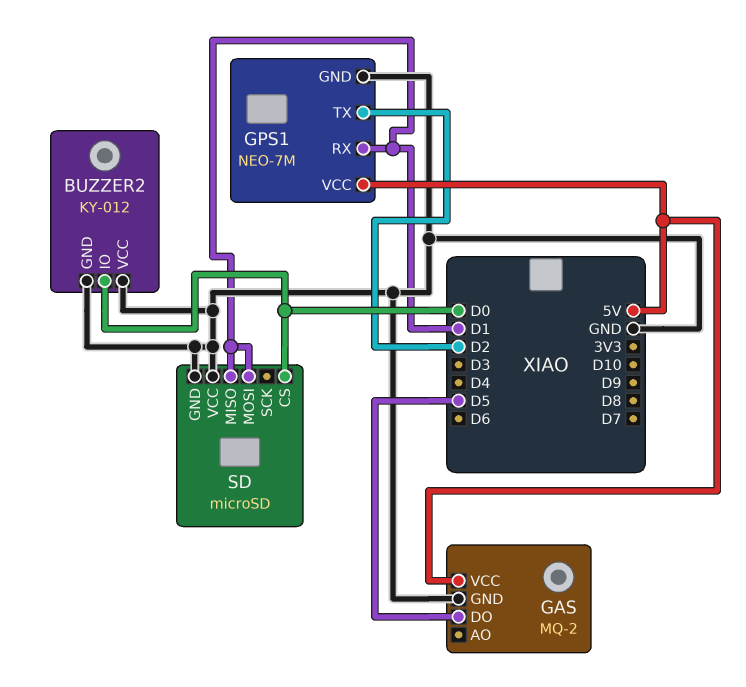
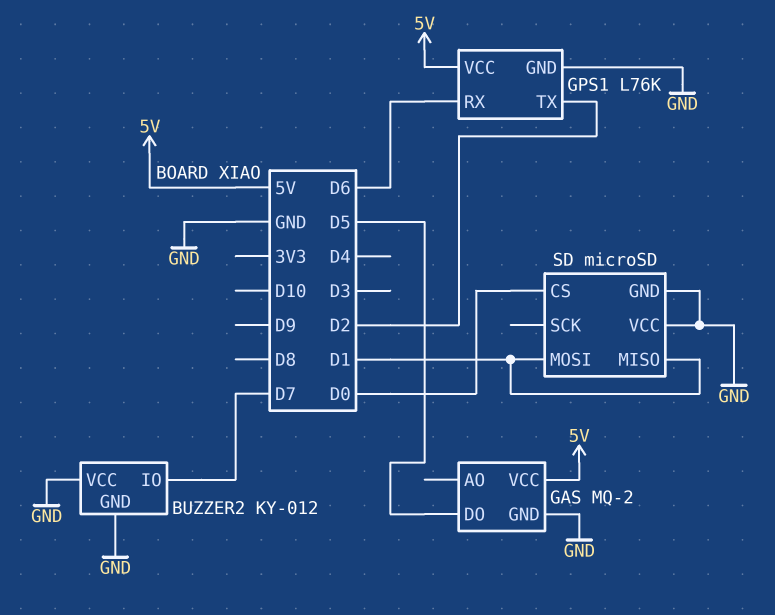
BUZZER2 pin IO: D0 -> D7
GPS1: NEO-7M -> L76K
GPS1 pin RX: D1 -> D6

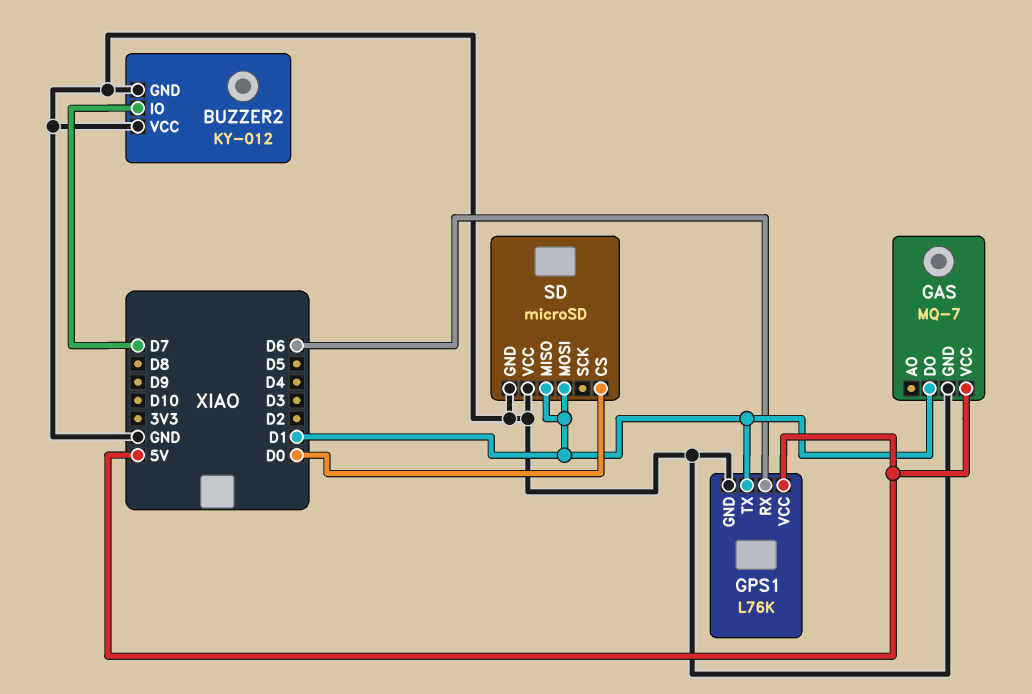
GAS: MQ-2 -> MQ-7
GAS pin DO: D5 -> D1
GPS1 pin TX: D2 -> D1

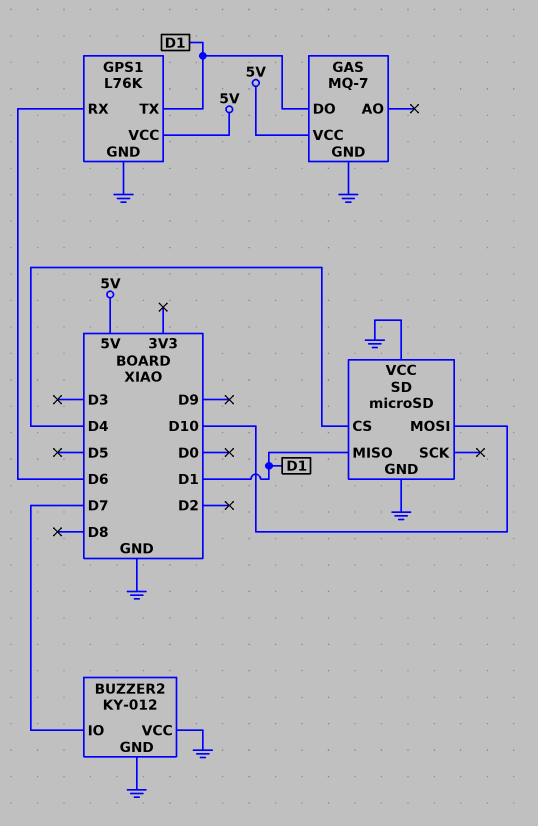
SD pin CS: D0 -> D4
SD pin MOSI: D1 -> D10

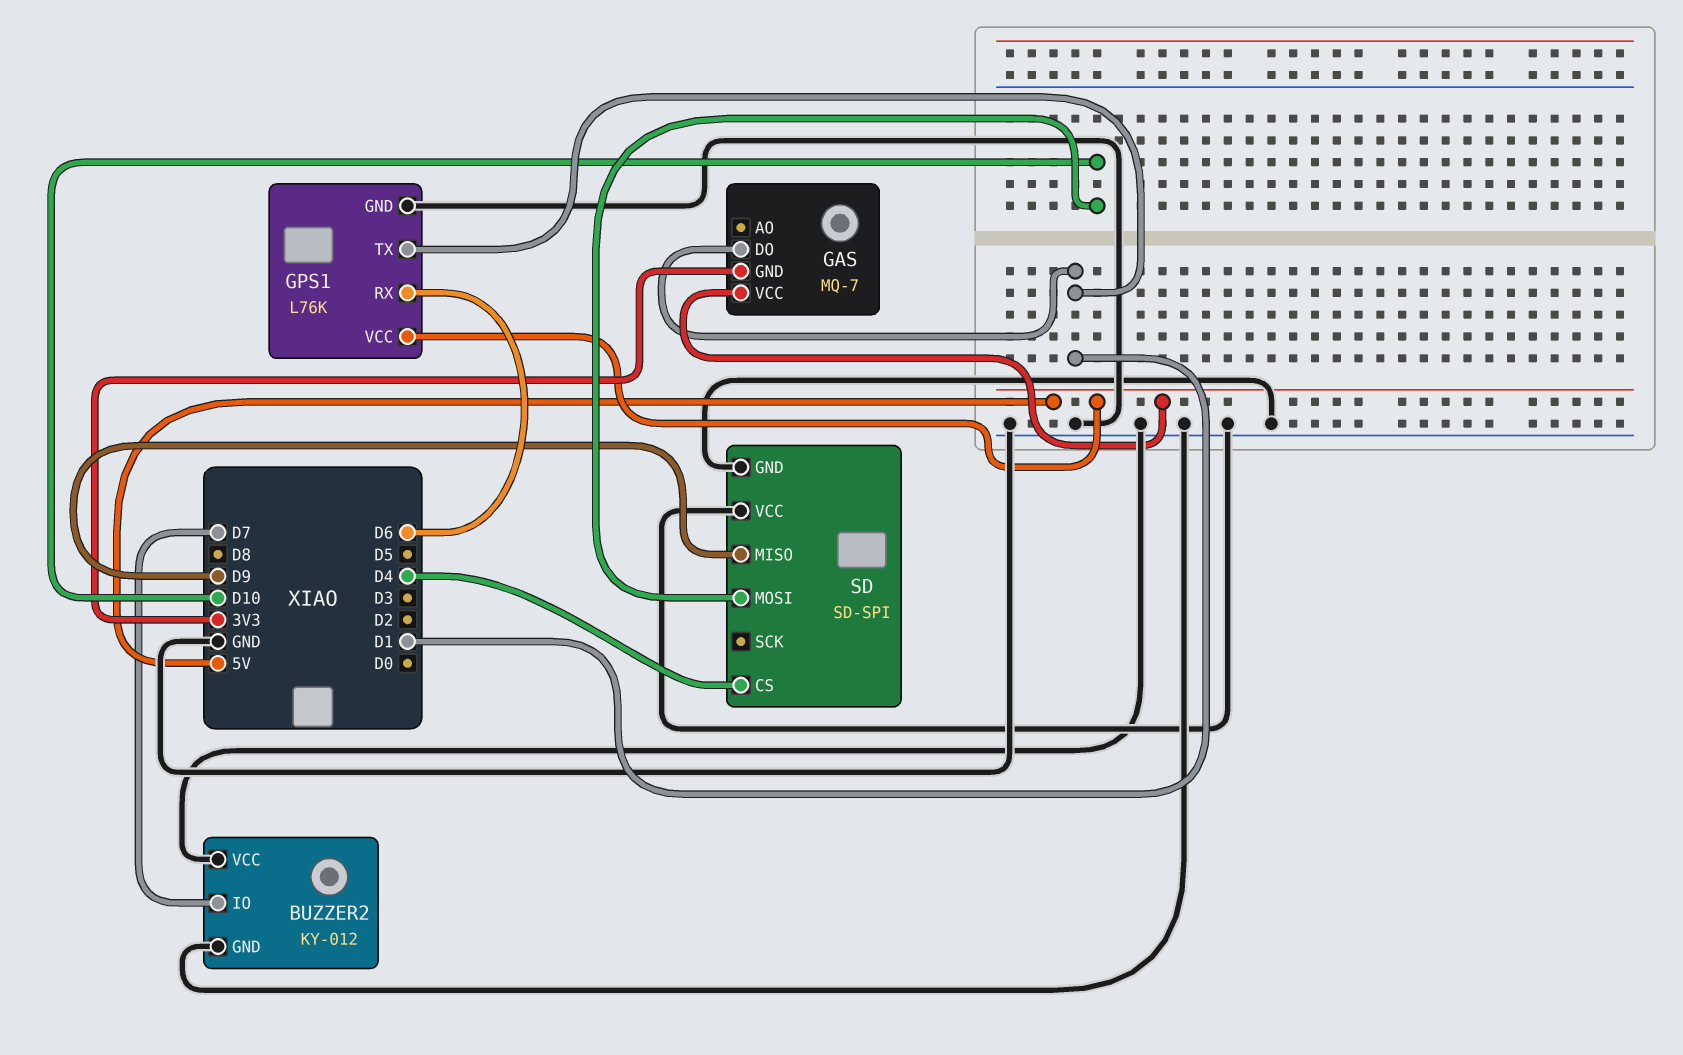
GAS pin GND: GND -> 3V3
SD: microSD -> SD-SPI
SD pin MISO: D1 -> D9

